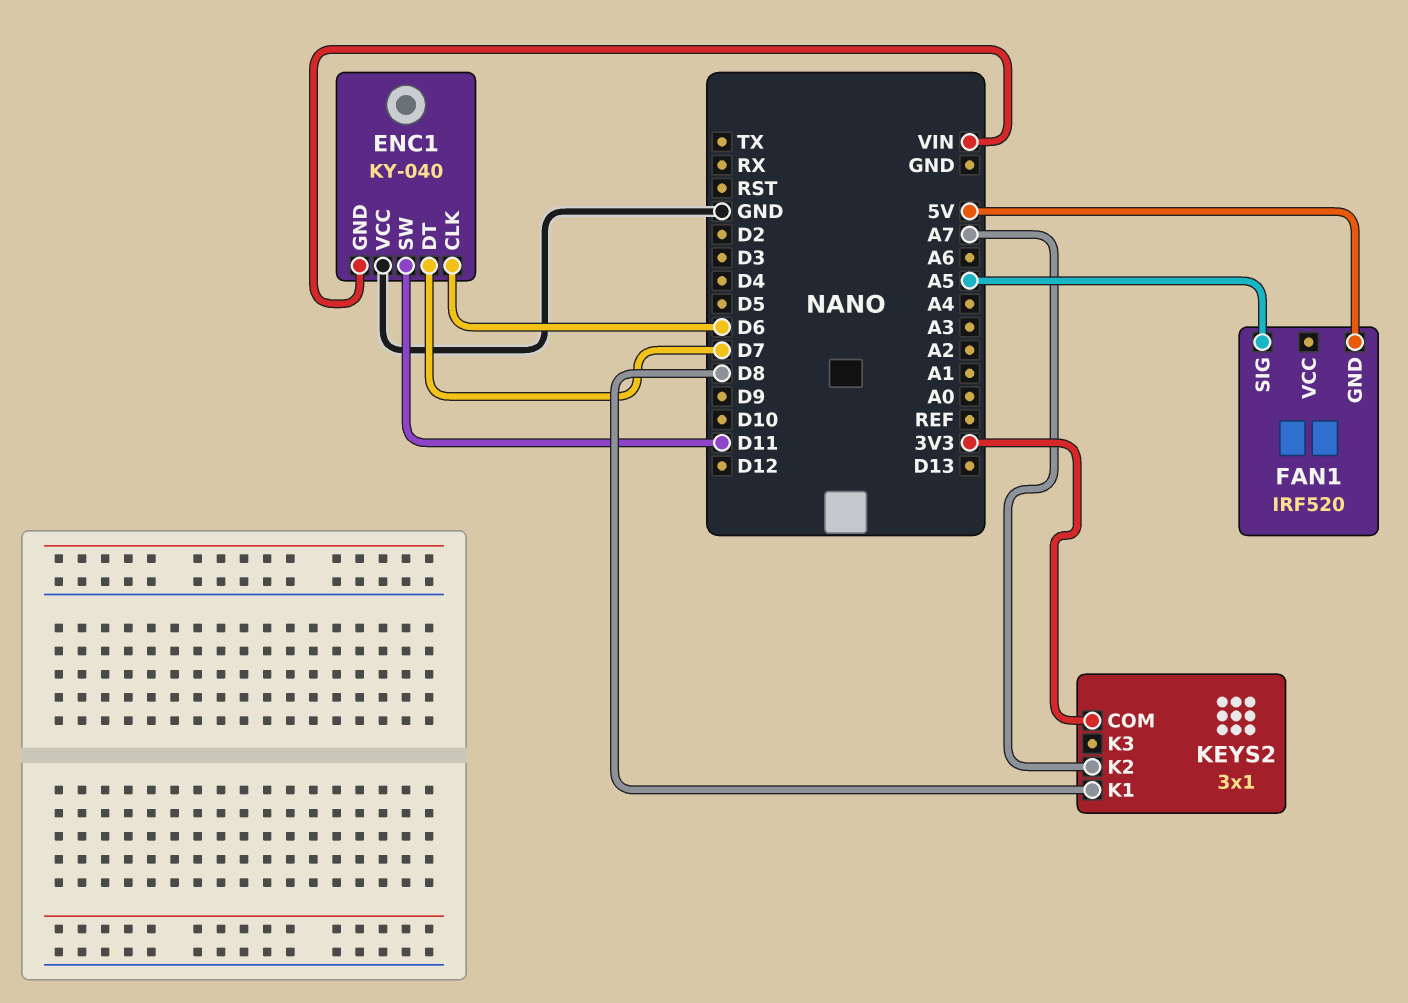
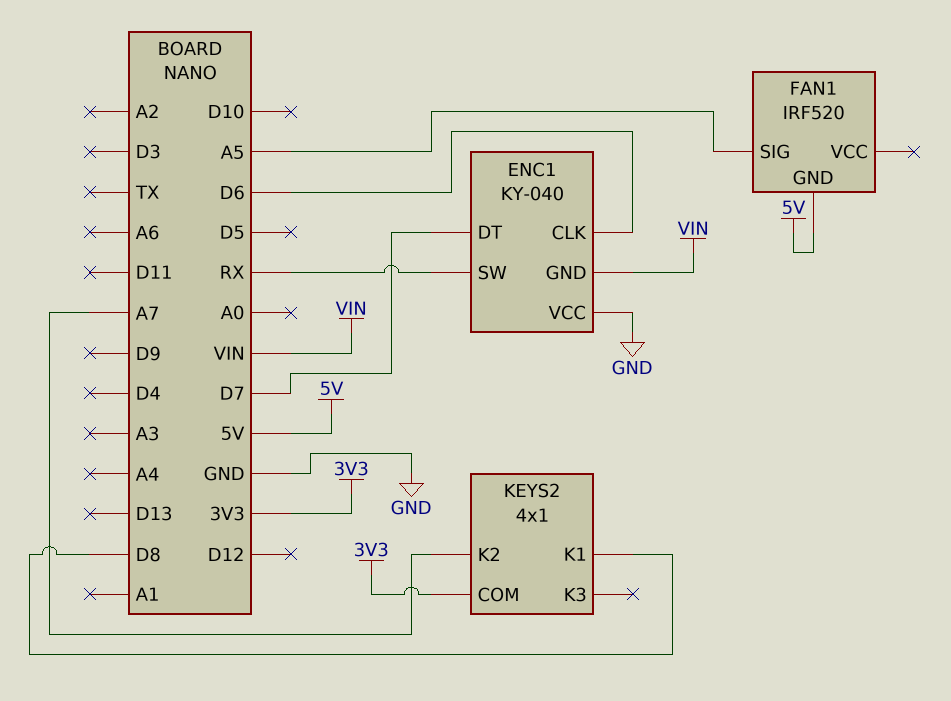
ENC1 pin SW: D11 -> RX
KEYS2: 3x1 -> 4x1

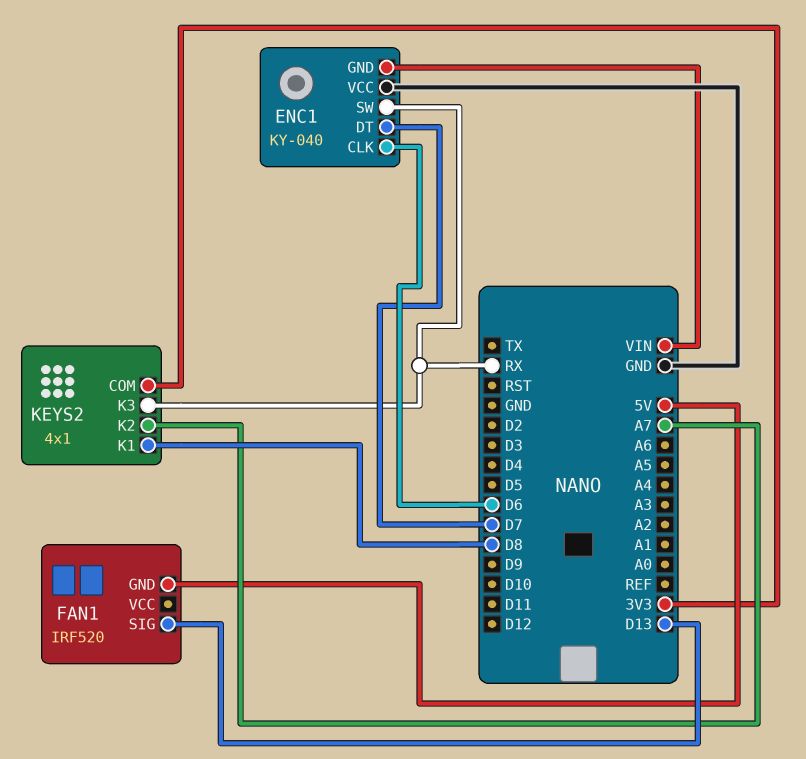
FAN1 pin SIG: A5 -> D13
KEYS2 pin K3: none -> RX

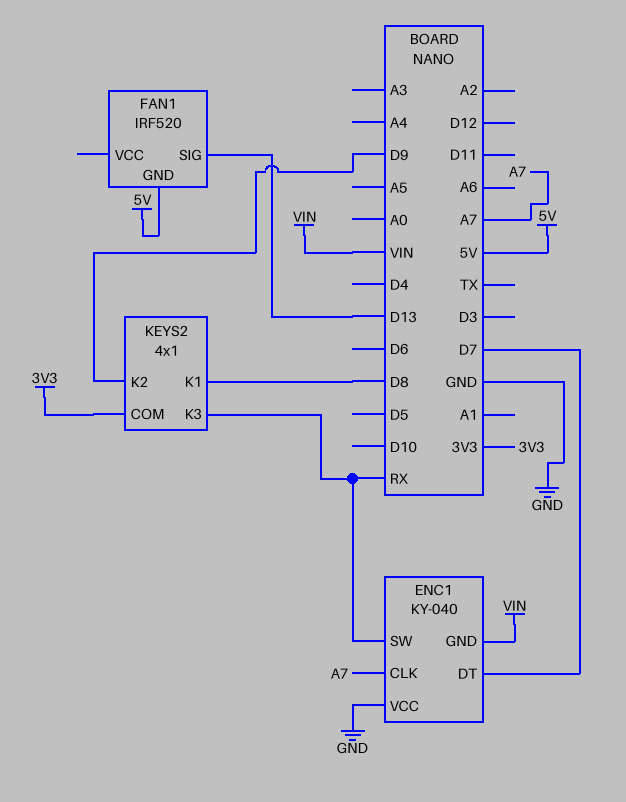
ENC1 pin CLK: D6 -> A7
KEYS2 pin K2: A7 -> D9

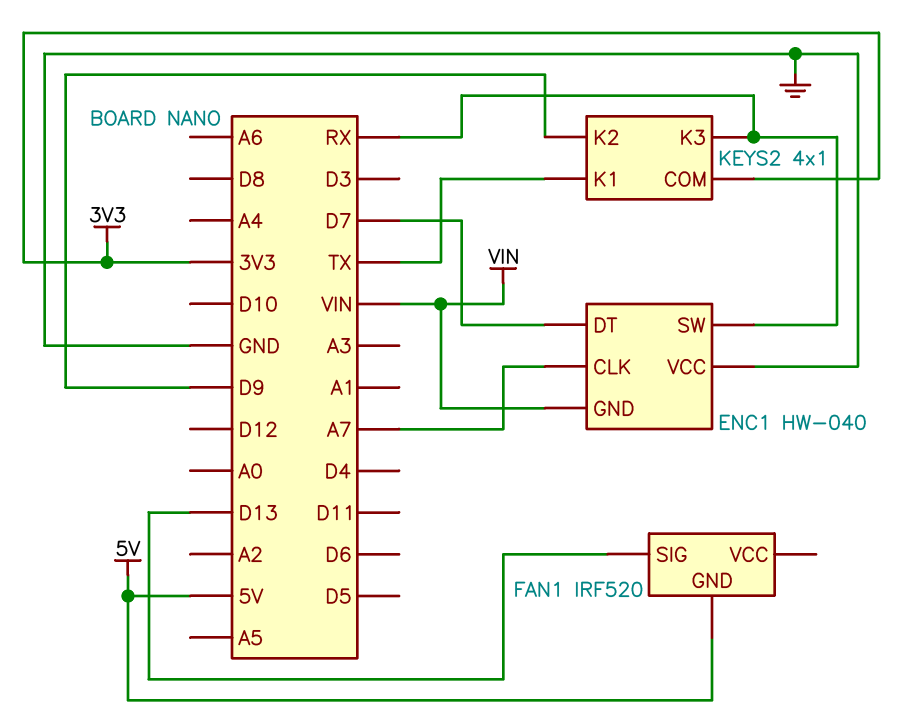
ENC1: KY-040 -> HW-040
KEYS2 pin K1: D8 -> TX

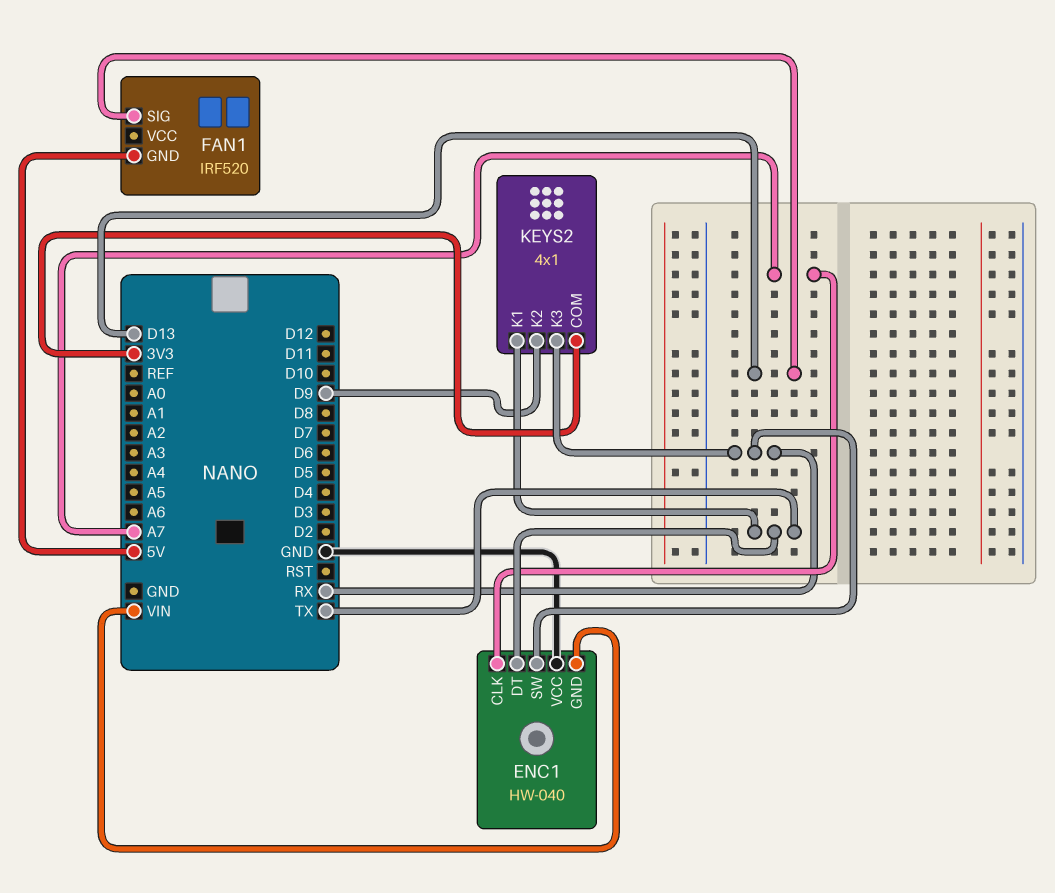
ENC1 pin DT: D7 -> TX

